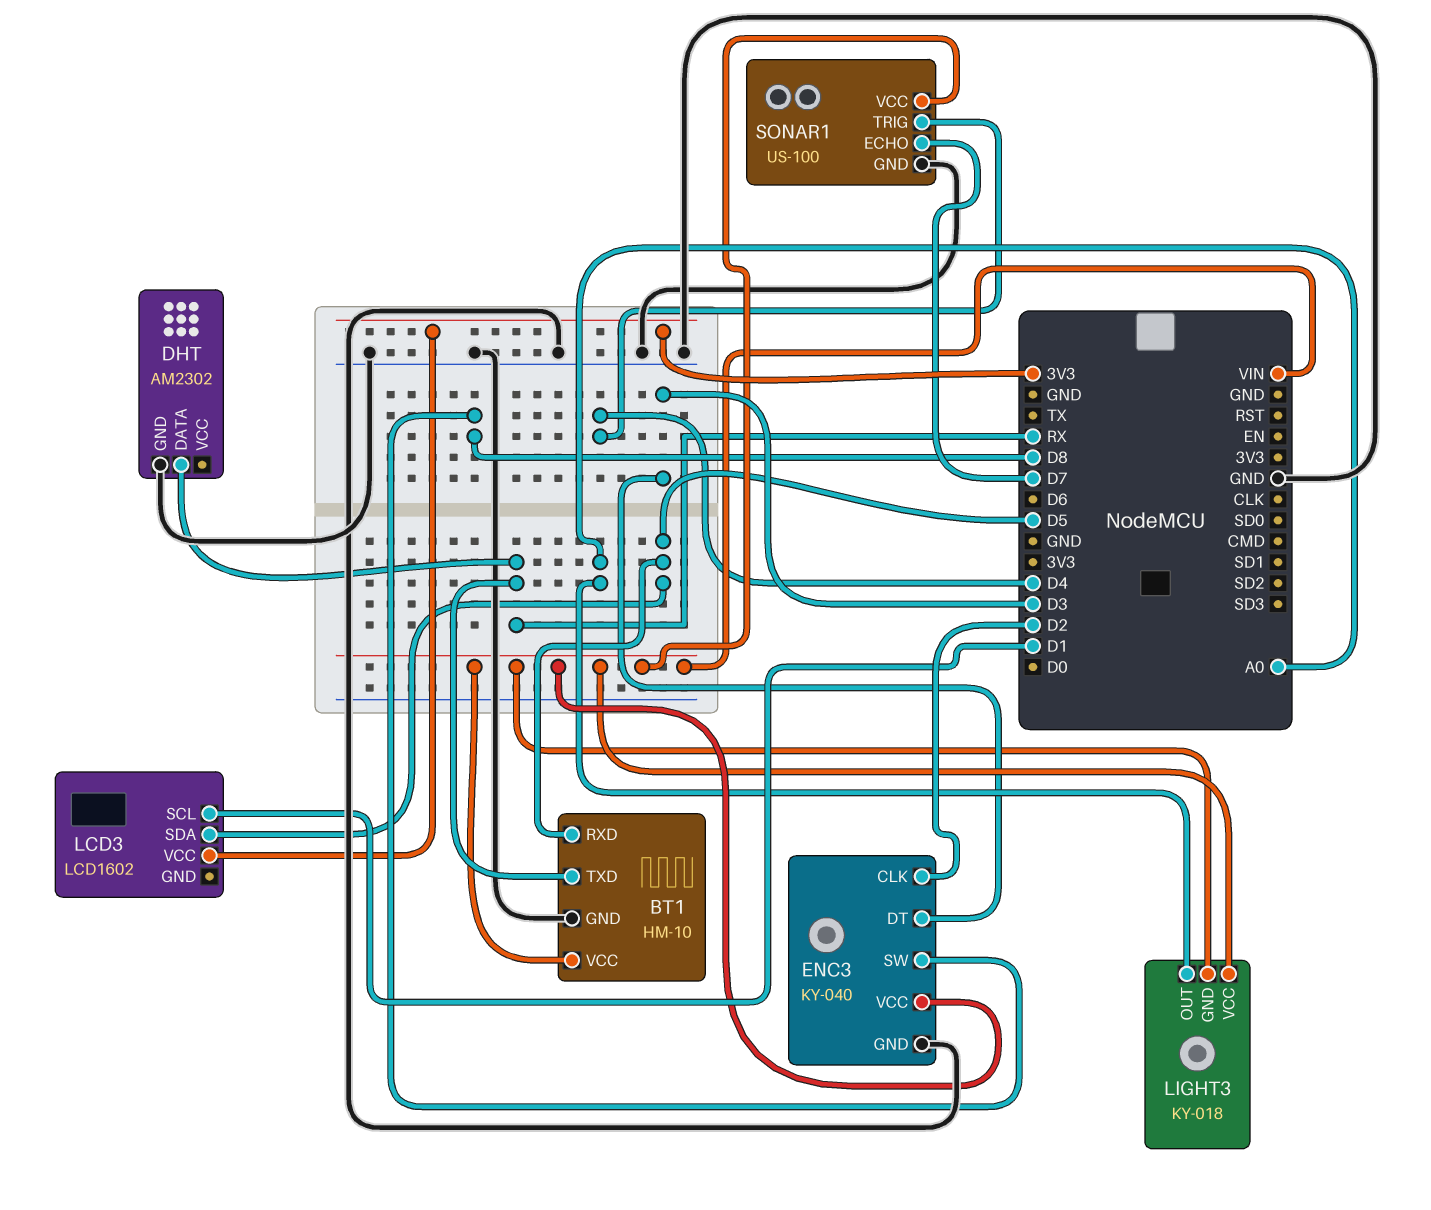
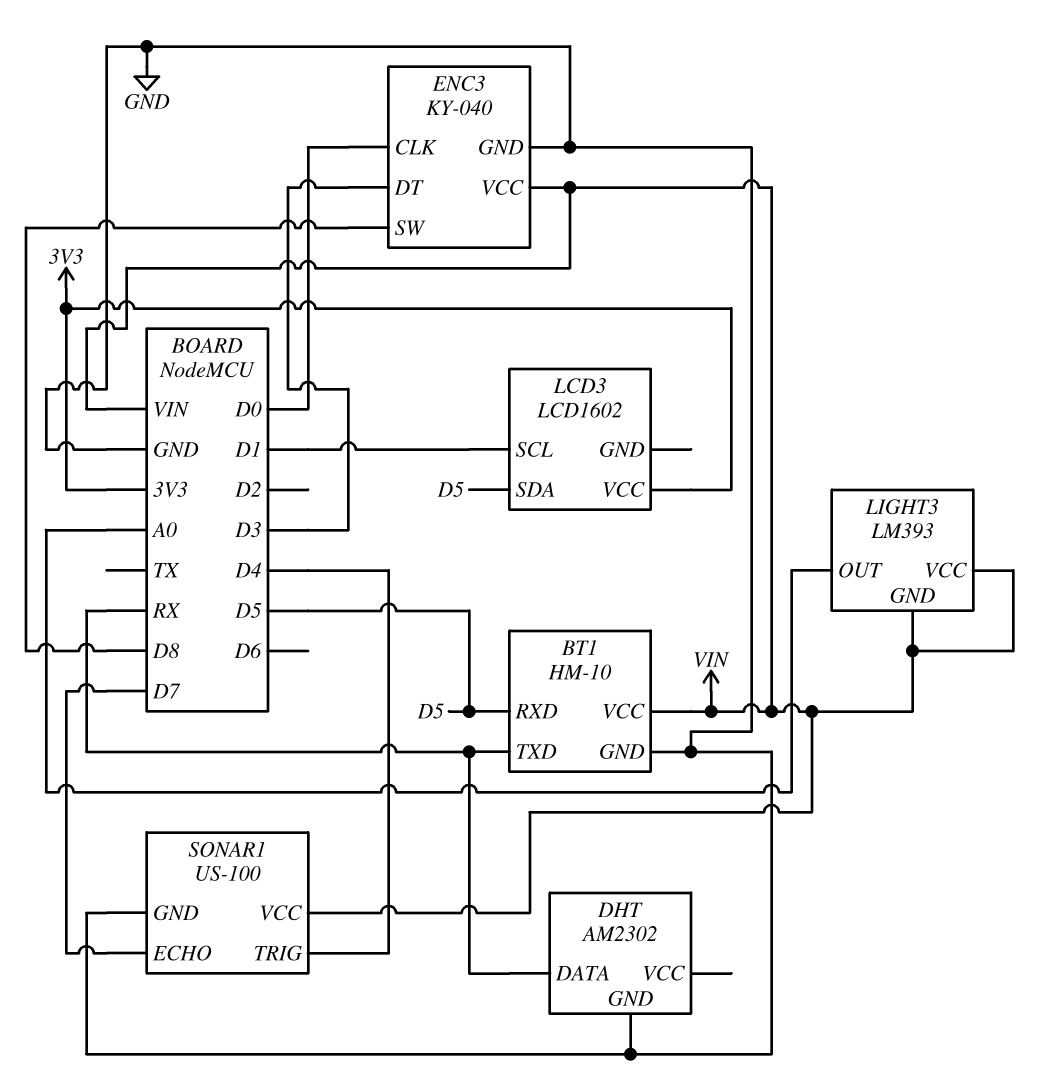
ENC3 pin CLK: D2 -> D0
LIGHT3: KY-018 -> LM393

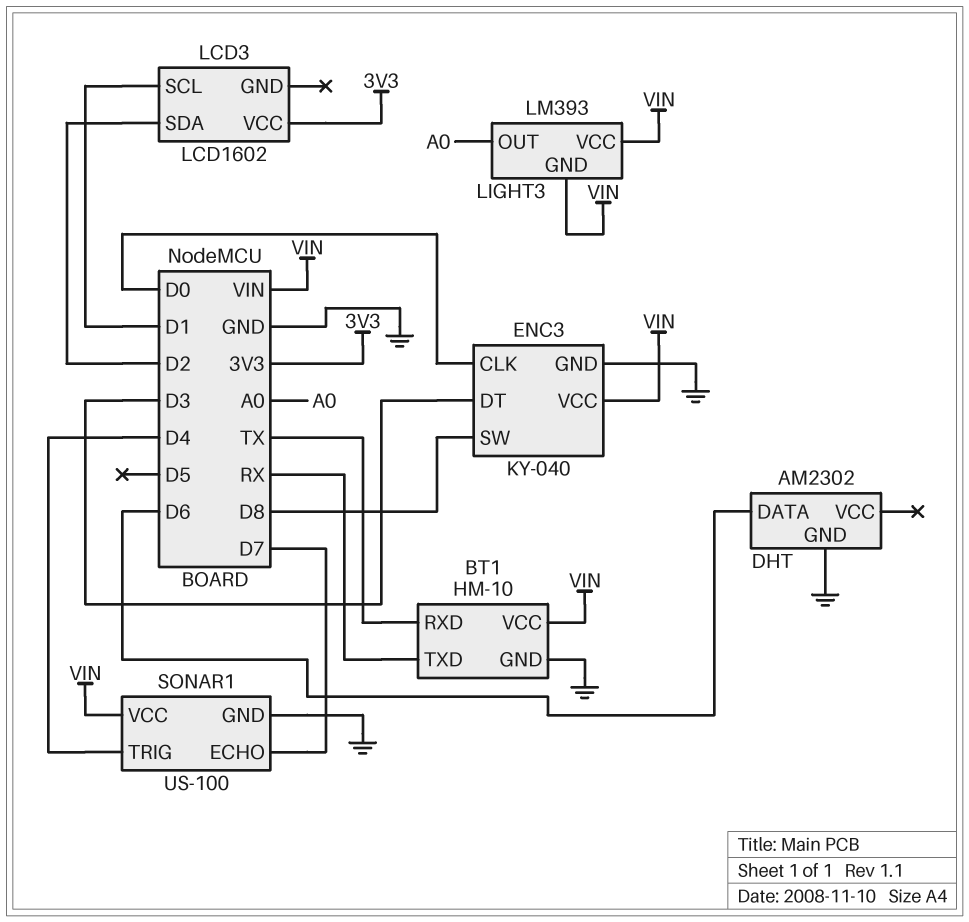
BT1 pin RXD: D5 -> TX
DHT pin DATA: RX -> D6
LCD3 pin SDA: D5 -> D2

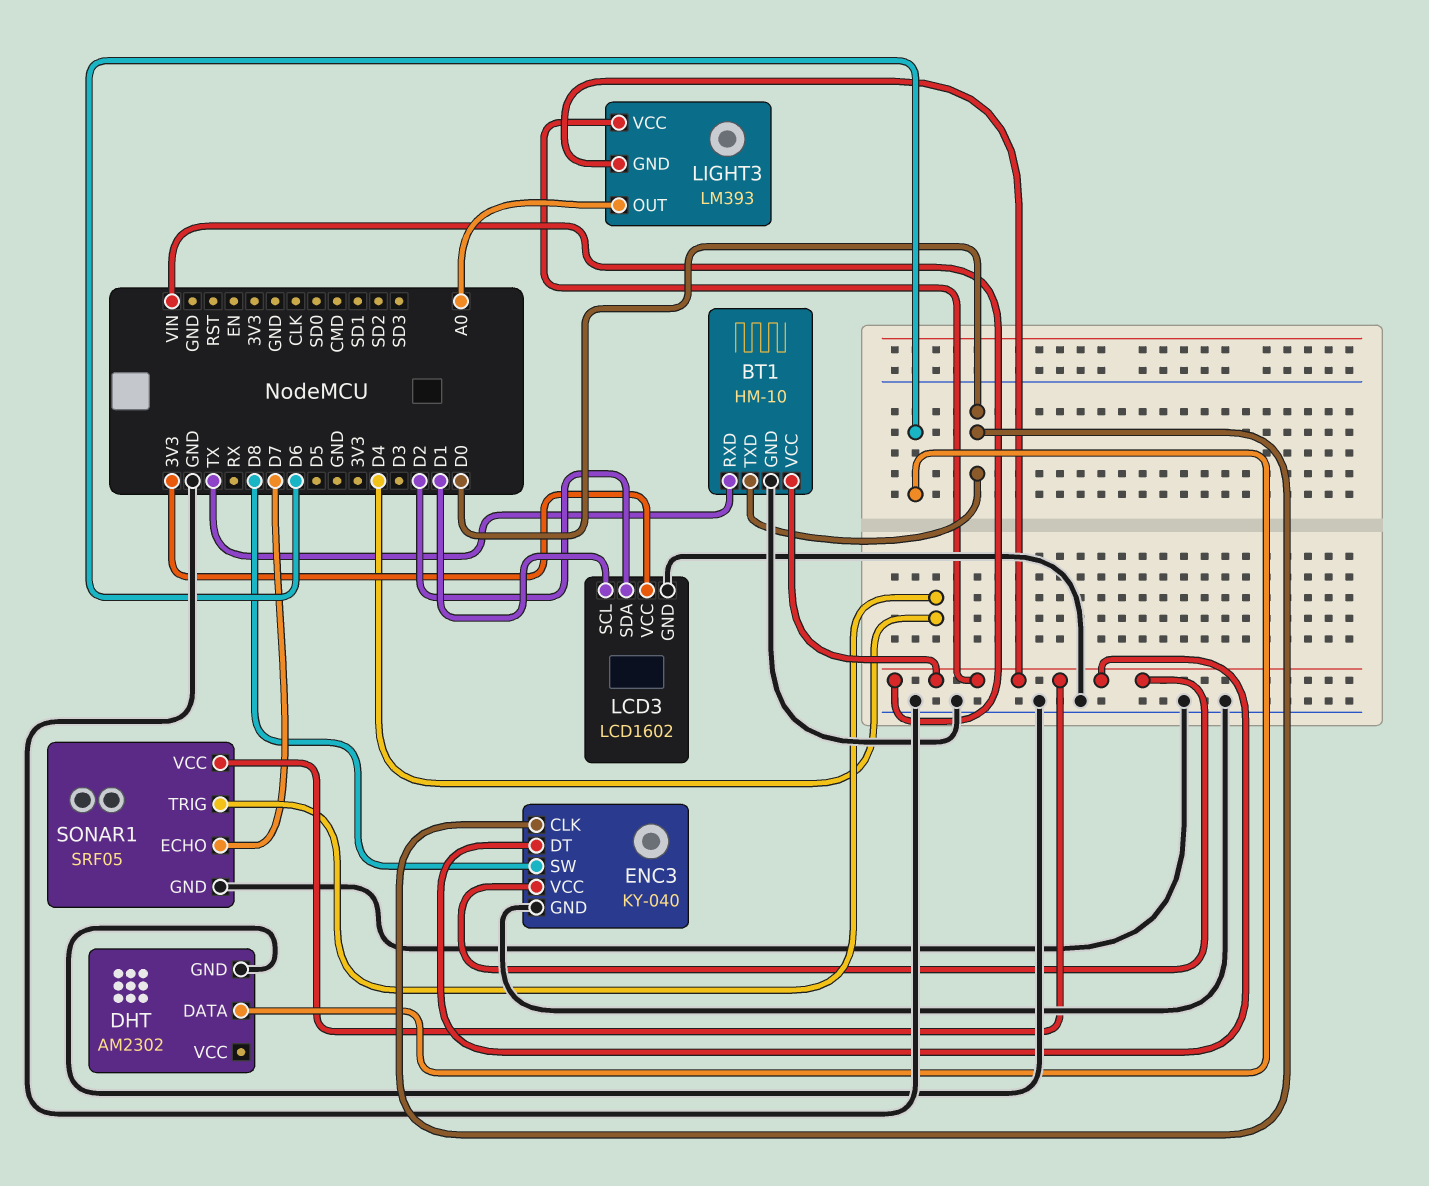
BT1 pin TXD: RX -> D0
ENC3 pin DT: D3 -> VIN
LCD3 pin GND: none -> GND
SONAR1: US-100 -> SRF05

